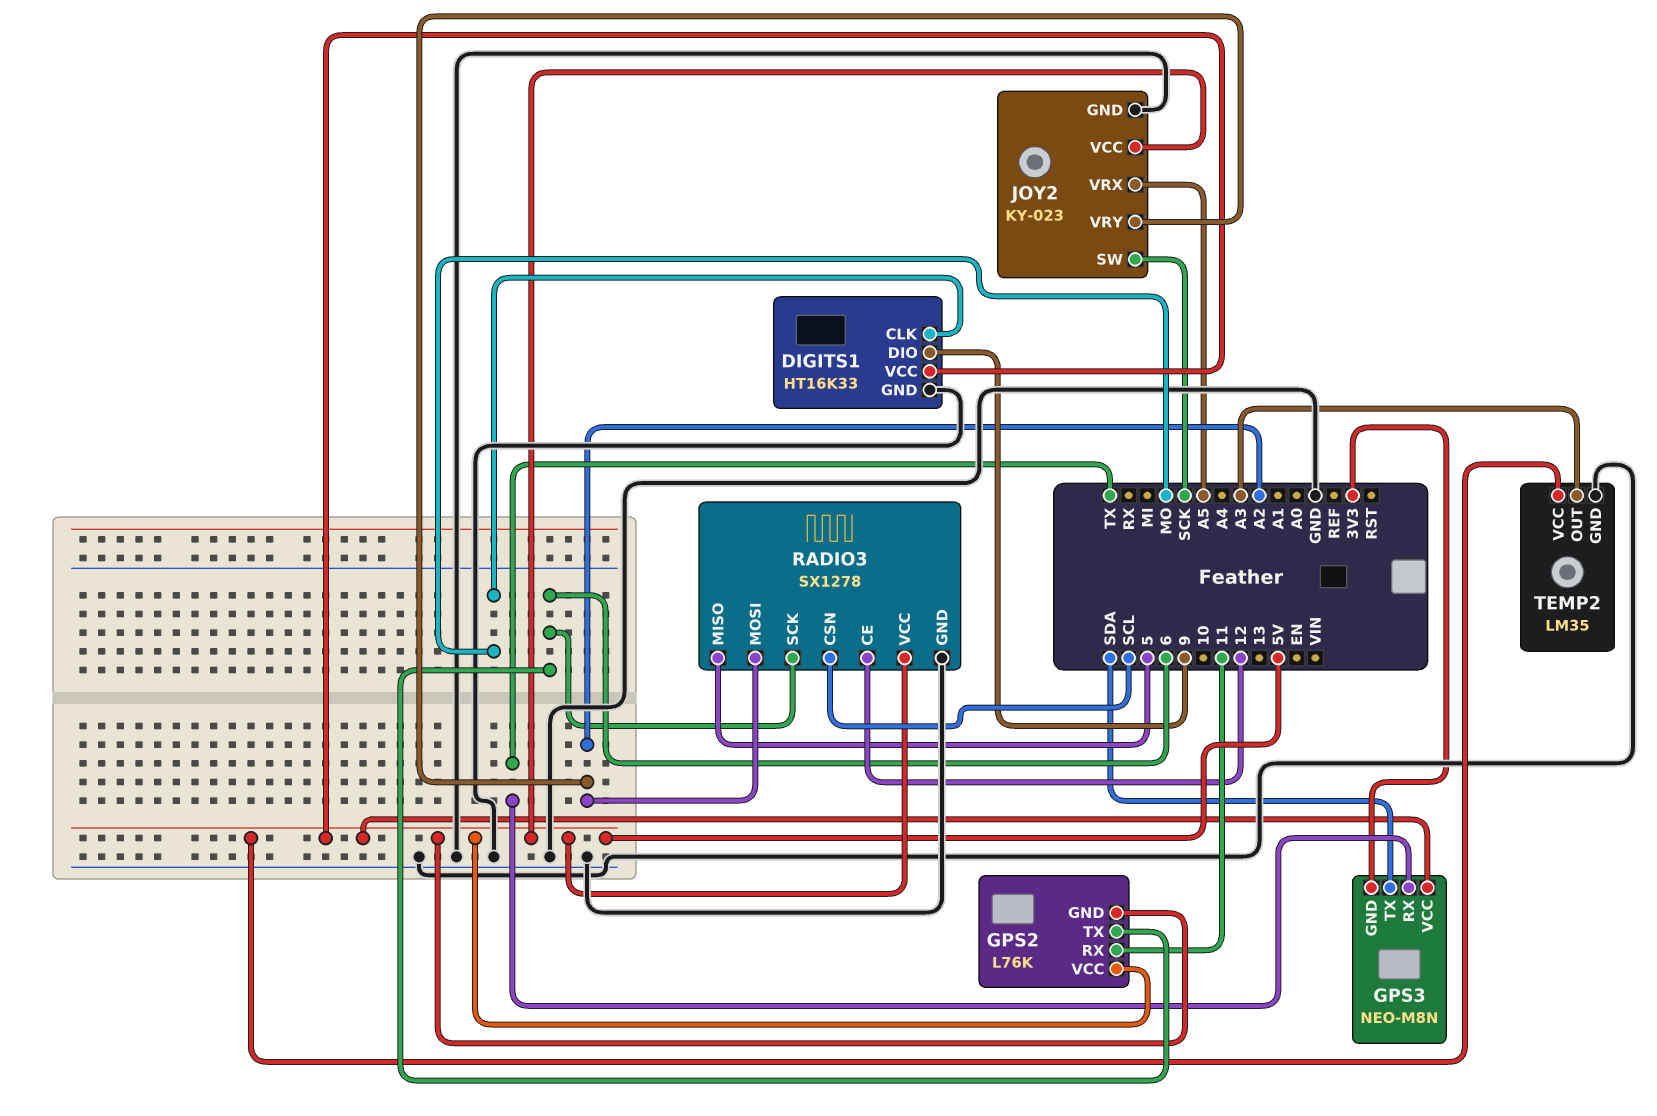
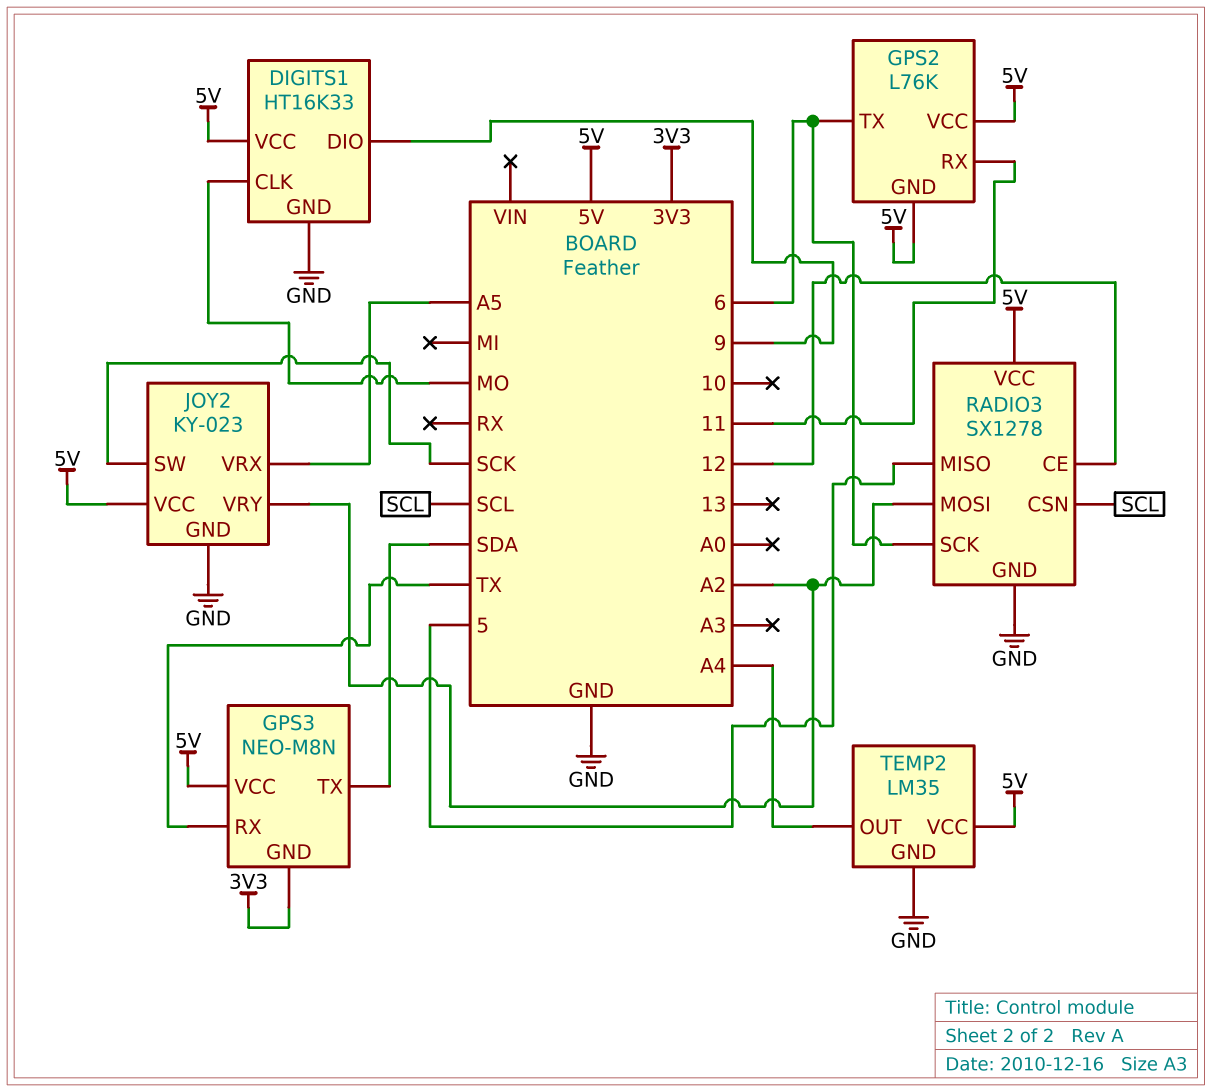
TEMP2 pin OUT: A3 -> A4

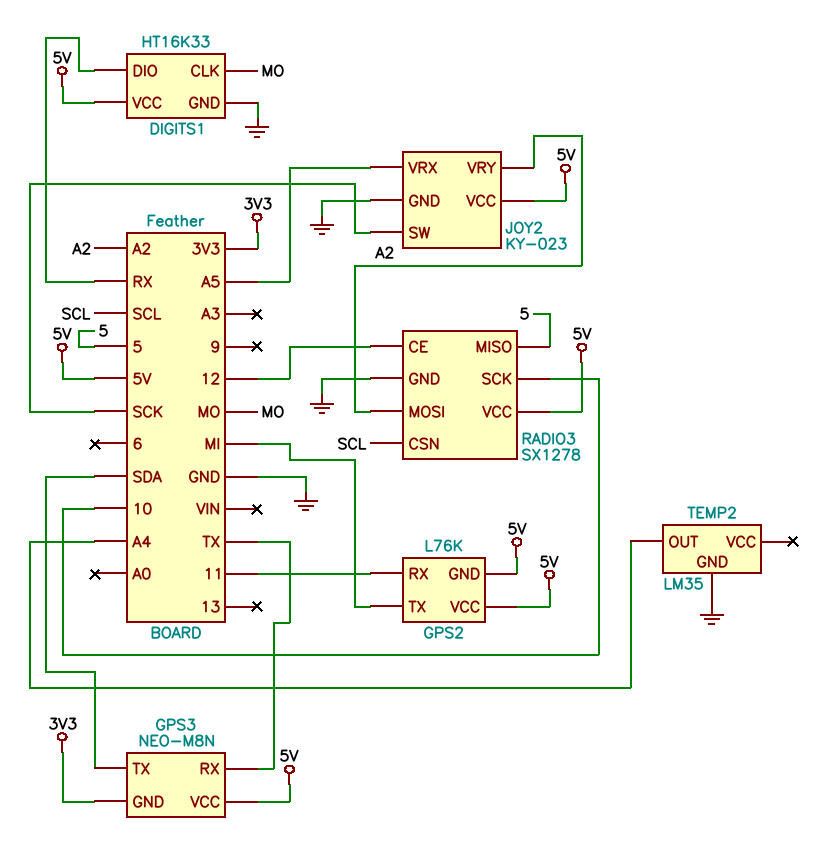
DIGITS1 pin DIO: 9 -> RX
GPS2 pin TX: 6 -> MI
RADIO3 pin SCK: 6 -> 10
TEMP2 pin VCC: 5V -> none

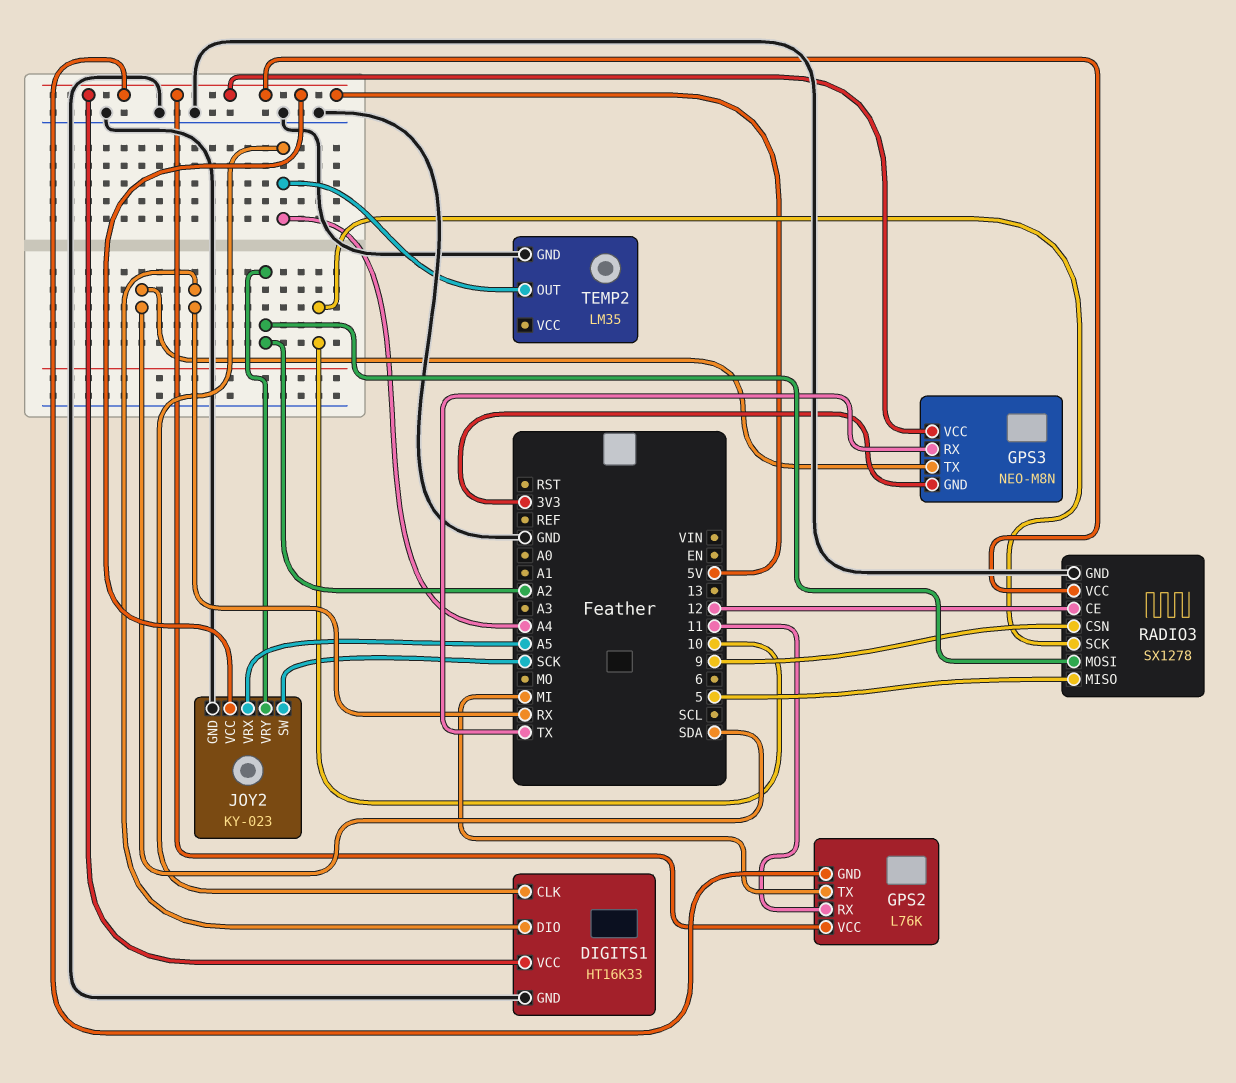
DIGITS1 pin CLK: MO -> A4
RADIO3 pin CSN: SCL -> 9

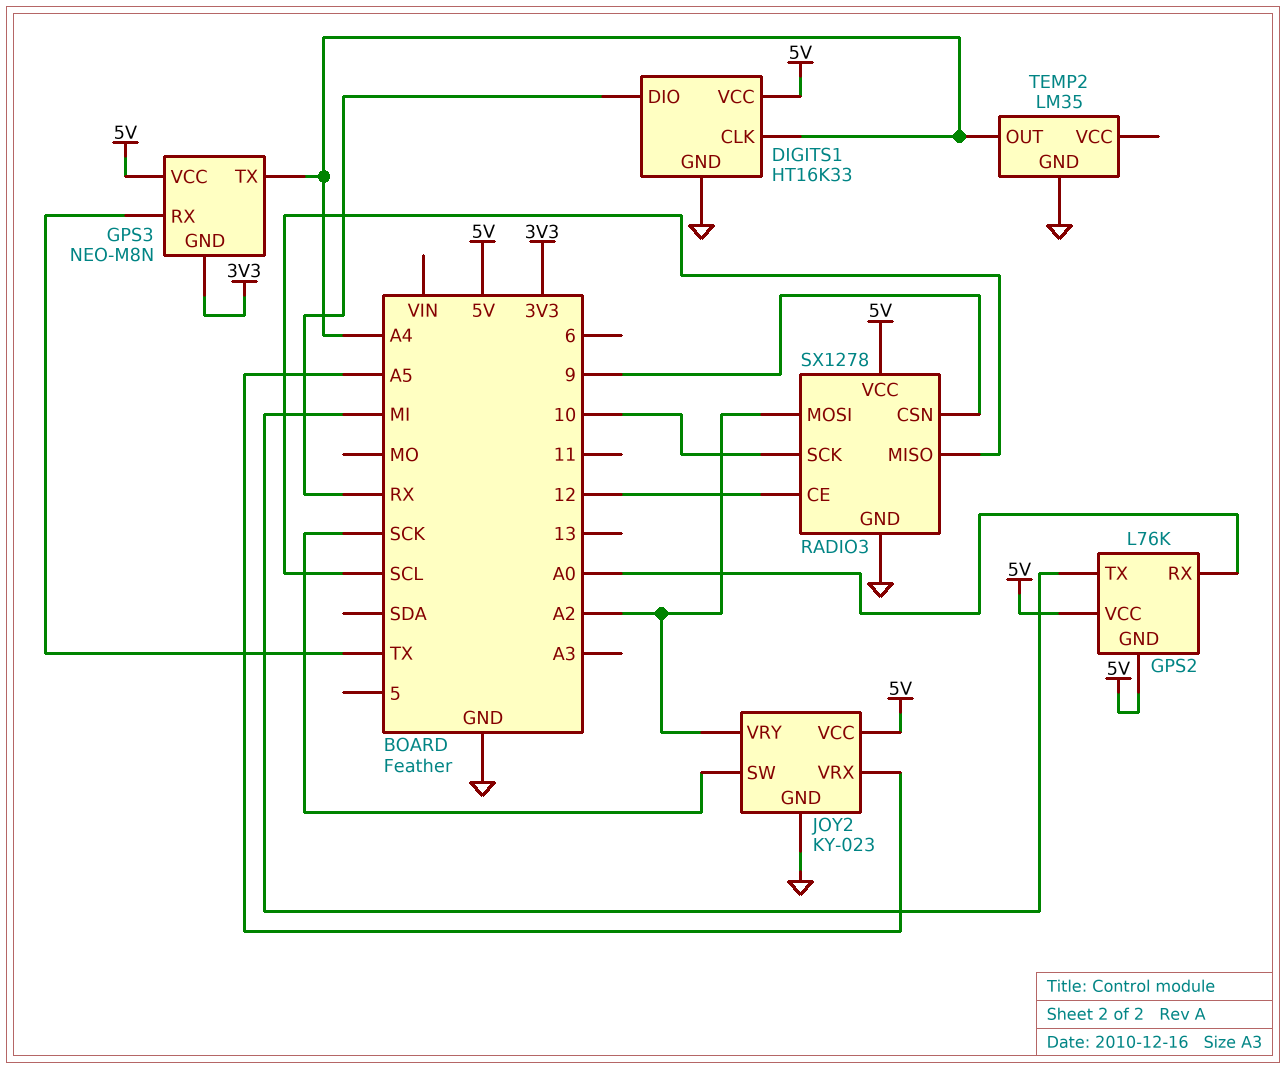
GPS2 pin RX: 11 -> A0
GPS3 pin TX: SDA -> A4
RADIO3 pin MISO: 5 -> SCL

